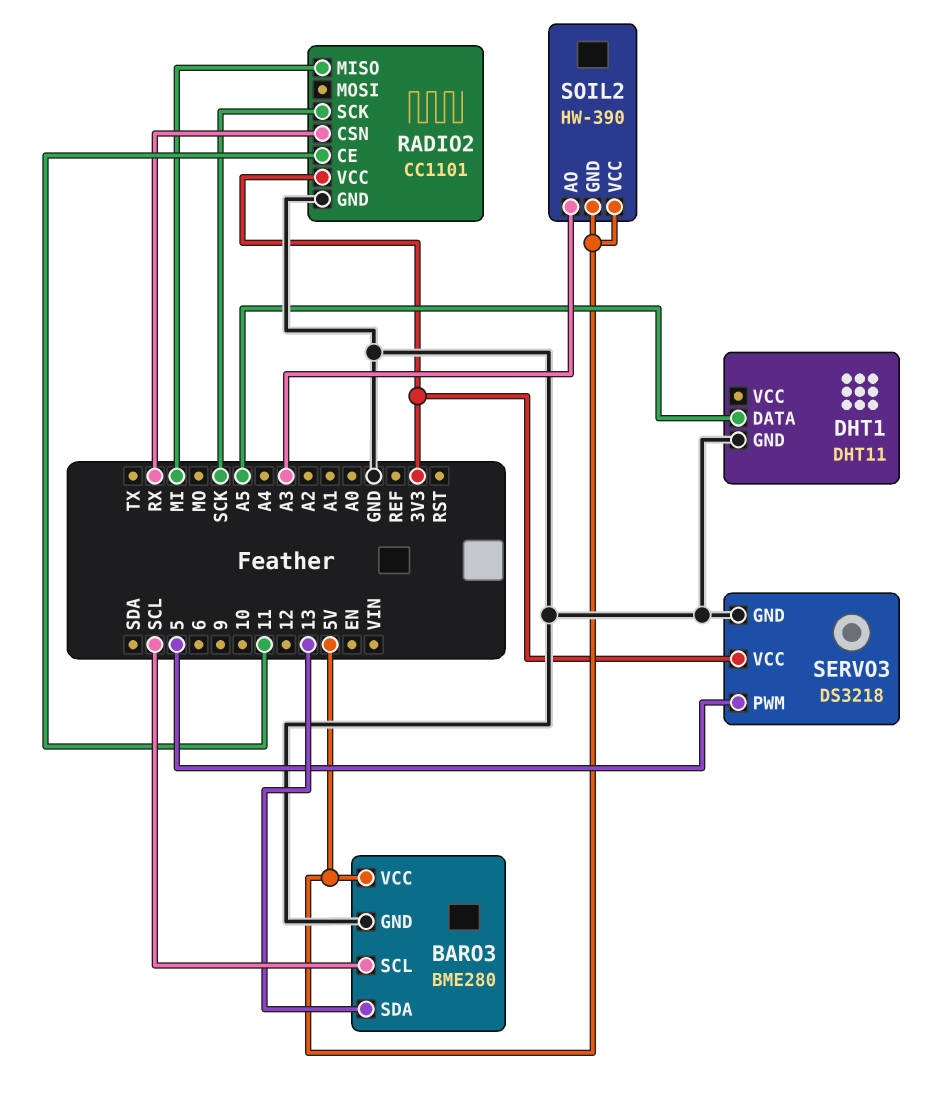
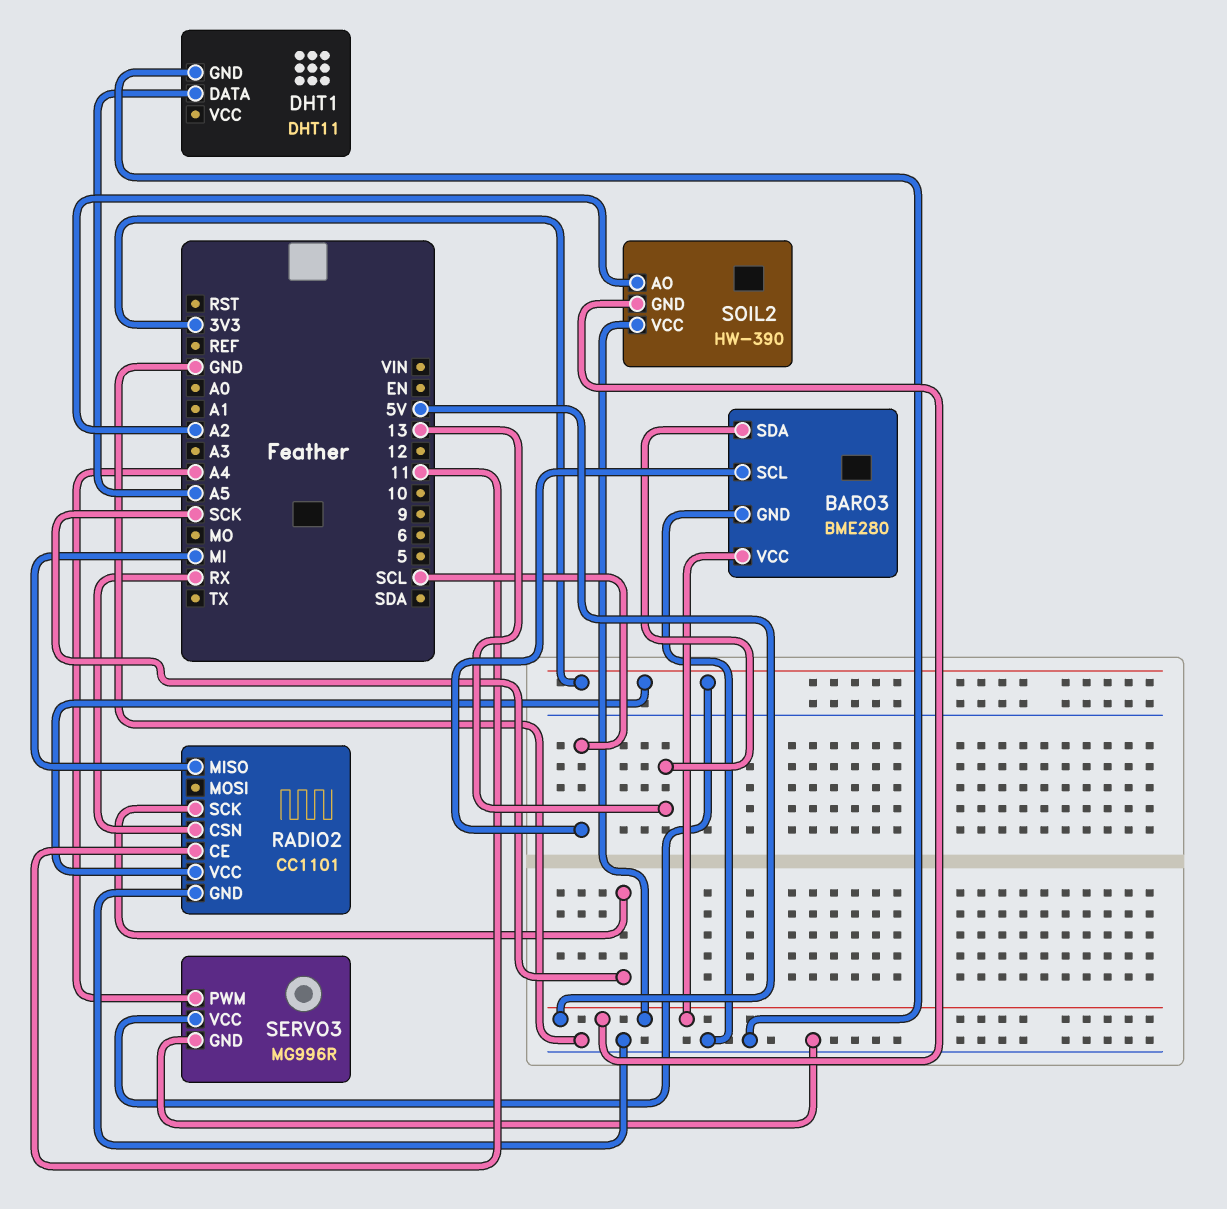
SERVO3: DS3218 -> MG996R
SERVO3 pin PWM: 5 -> A4
SOIL2 pin AO: A3 -> A2

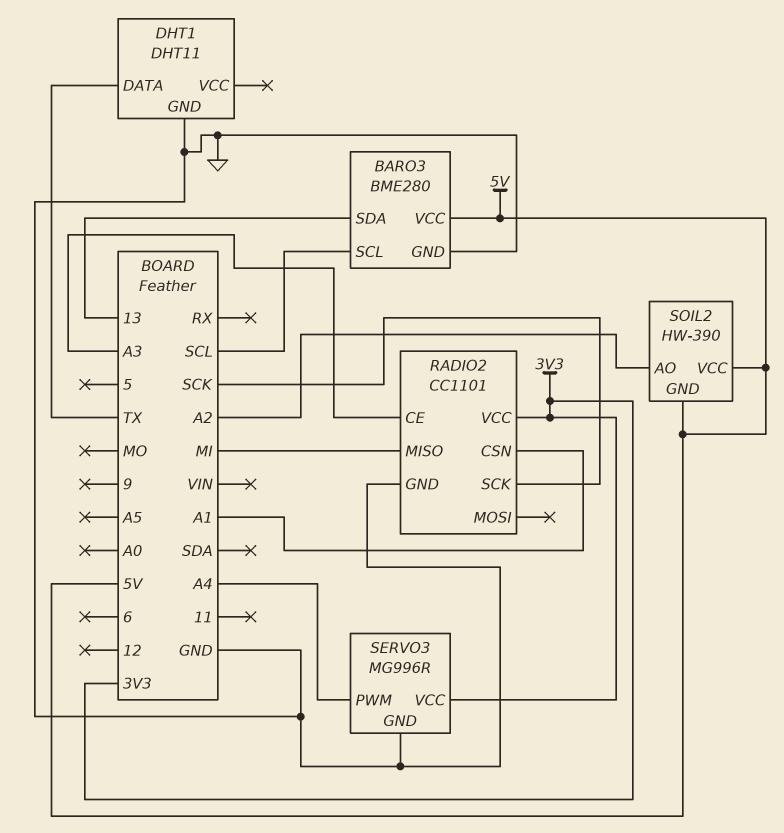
DHT1 pin DATA: A5 -> TX
RADIO2 pin CE: 11 -> A3
RADIO2 pin CSN: RX -> A1

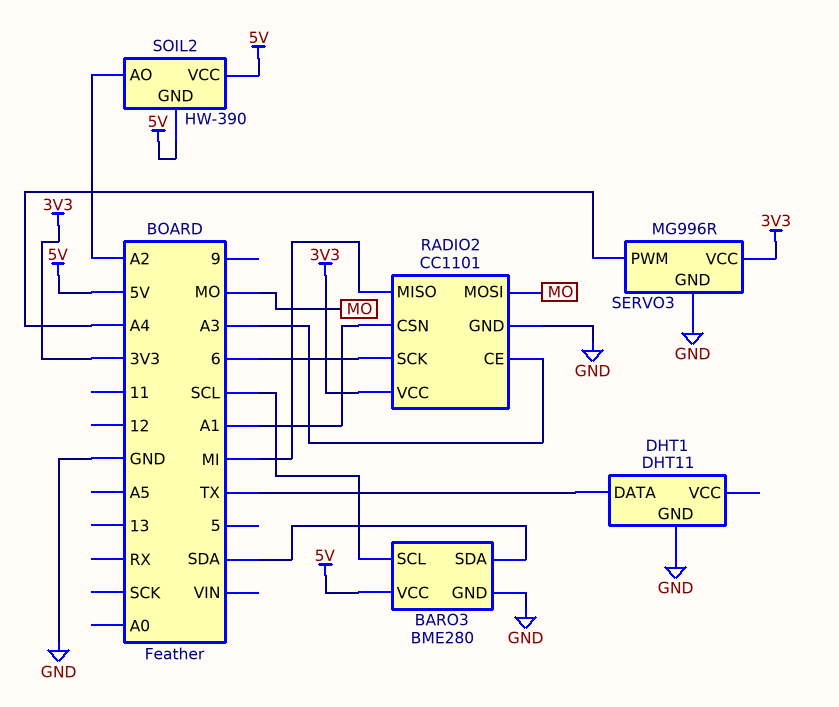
BARO3 pin SDA: 13 -> SDA
RADIO2 pin MOSI: none -> MO
RADIO2 pin SCK: SCK -> 6

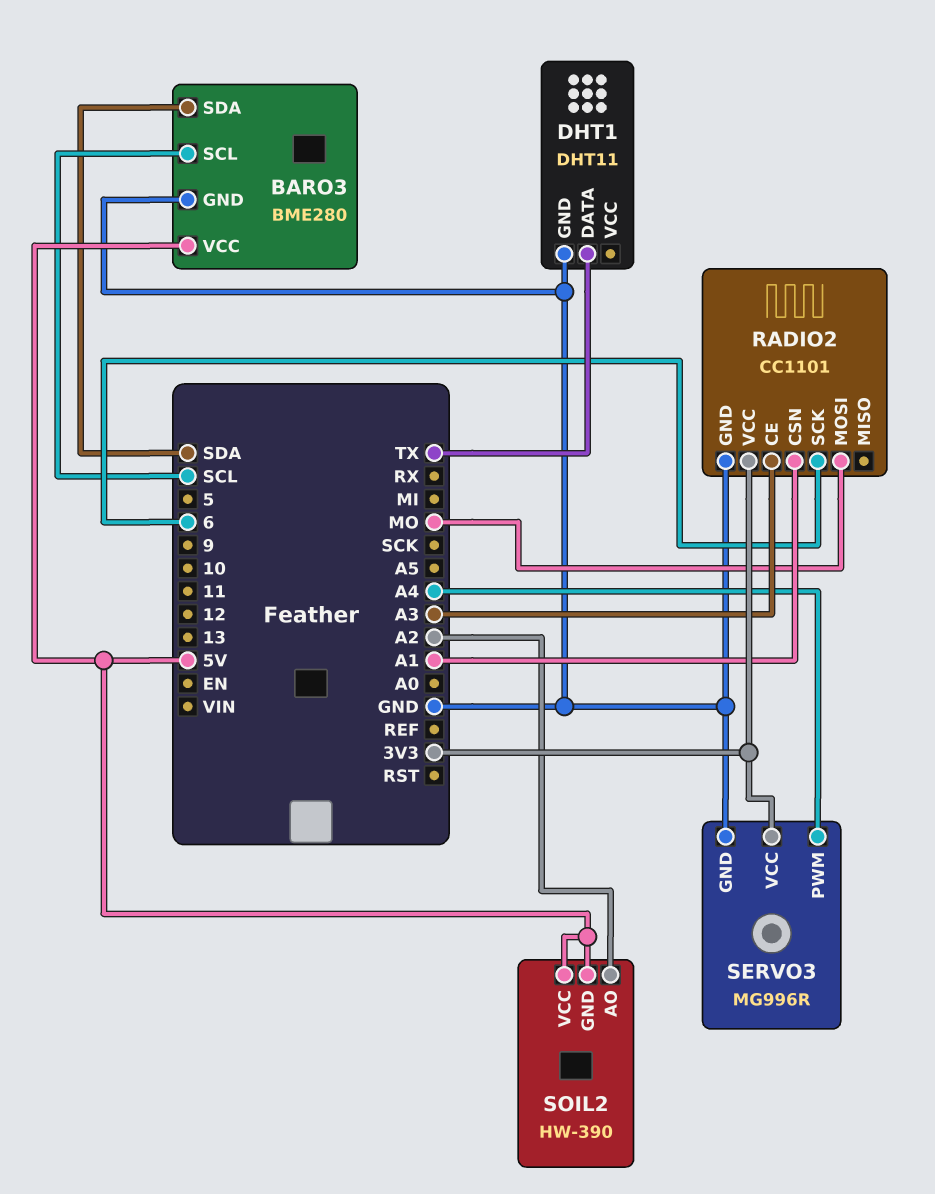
RADIO2 pin MISO: MI -> none

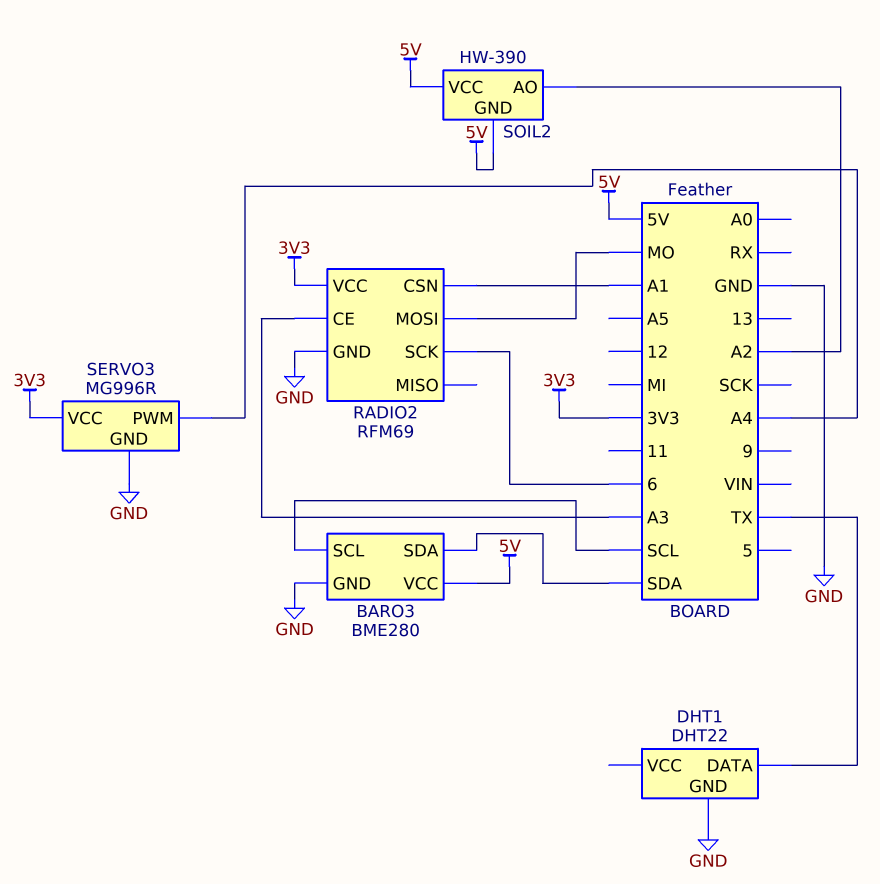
DHT1: DHT11 -> DHT22
RADIO2: CC1101 -> RFM69

